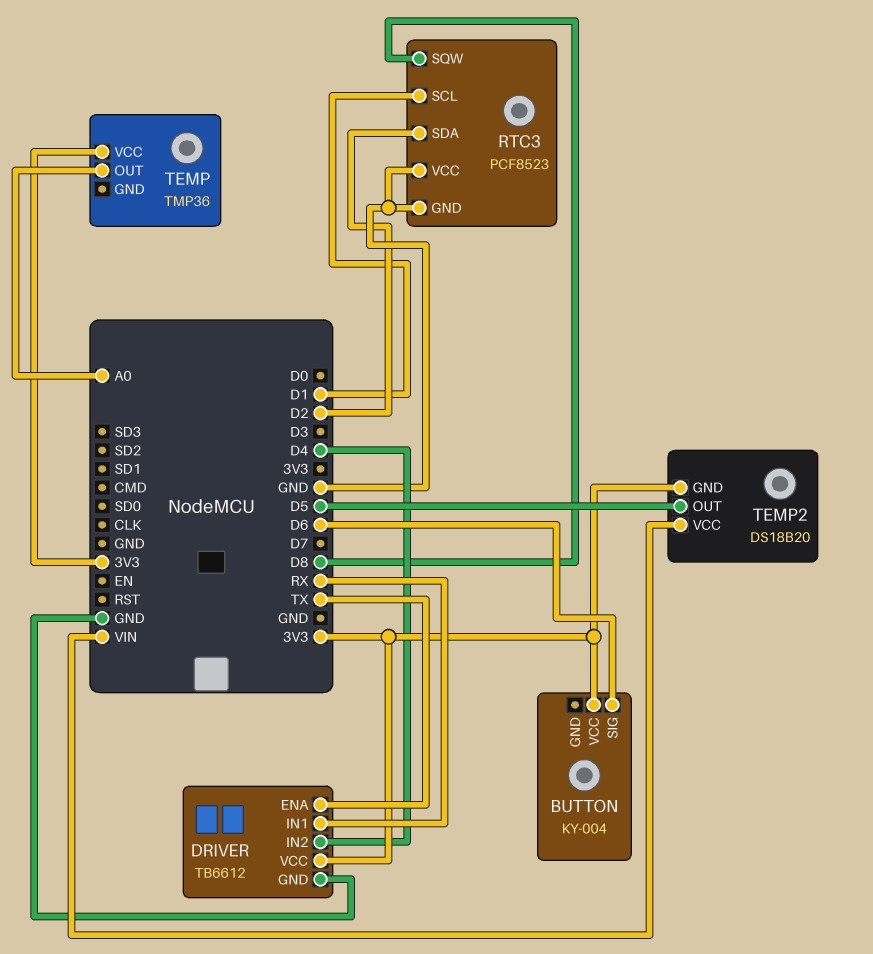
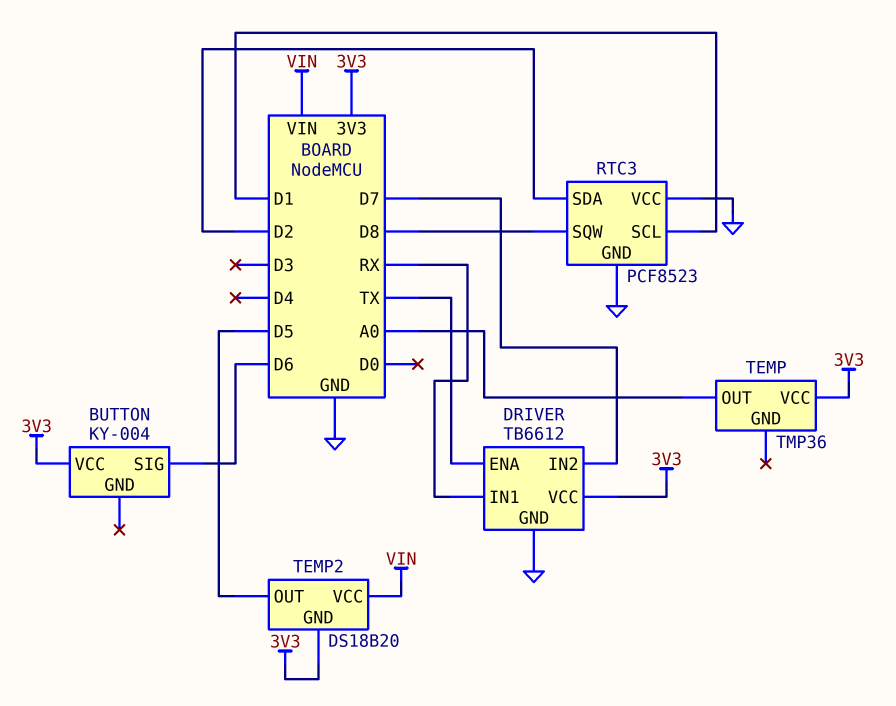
DRIVER pin IN2: D4 -> D7

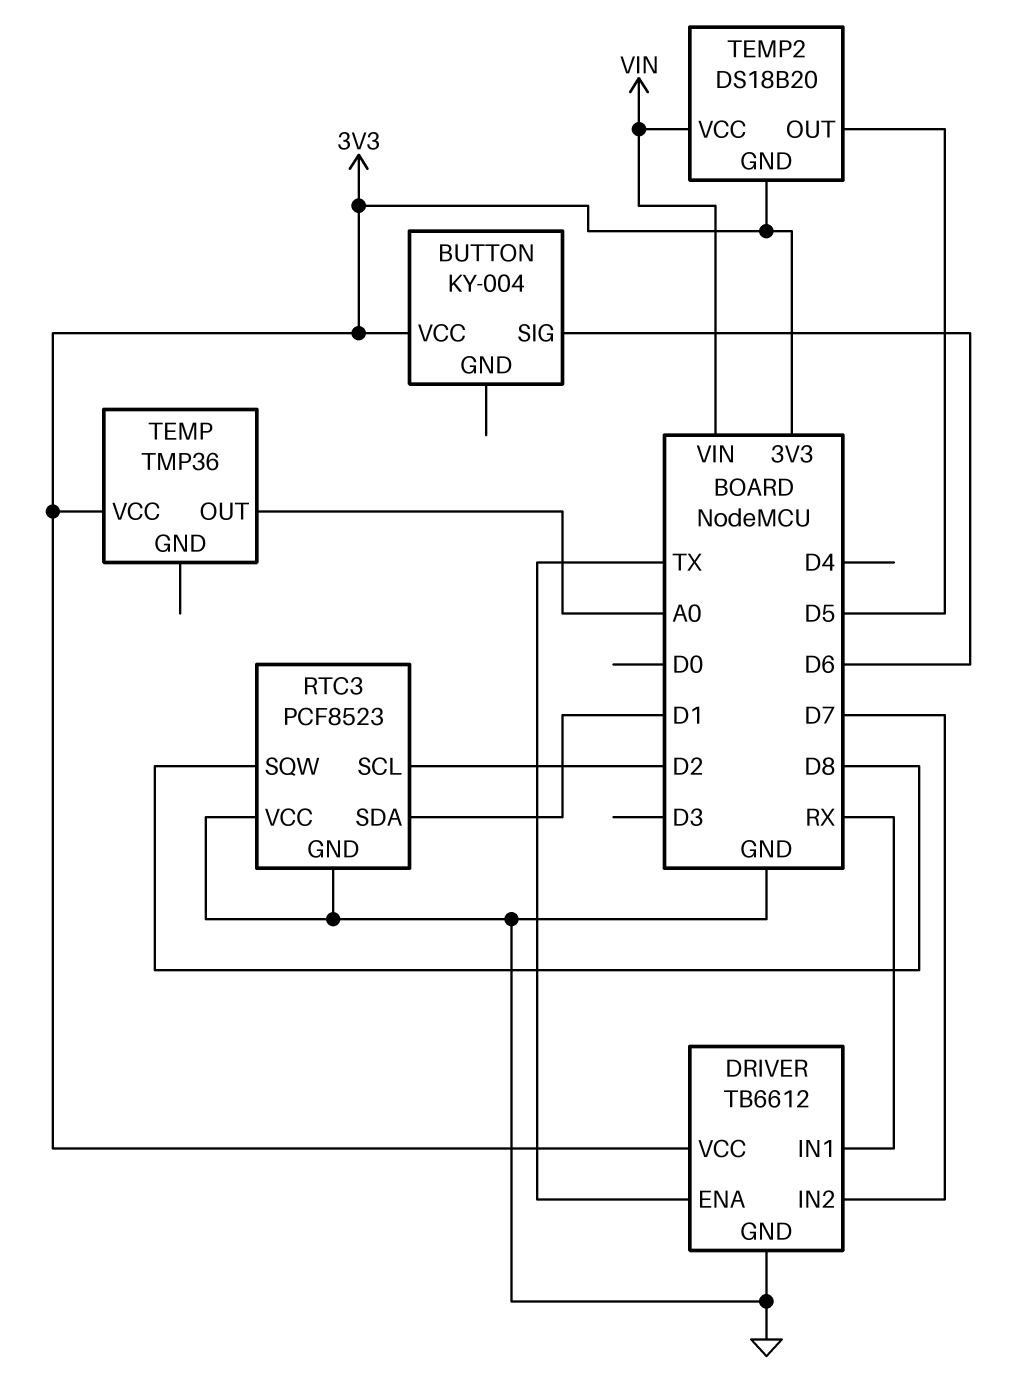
RTC3 pin SCL: D1 -> D2
RTC3 pin SDA: D2 -> D1

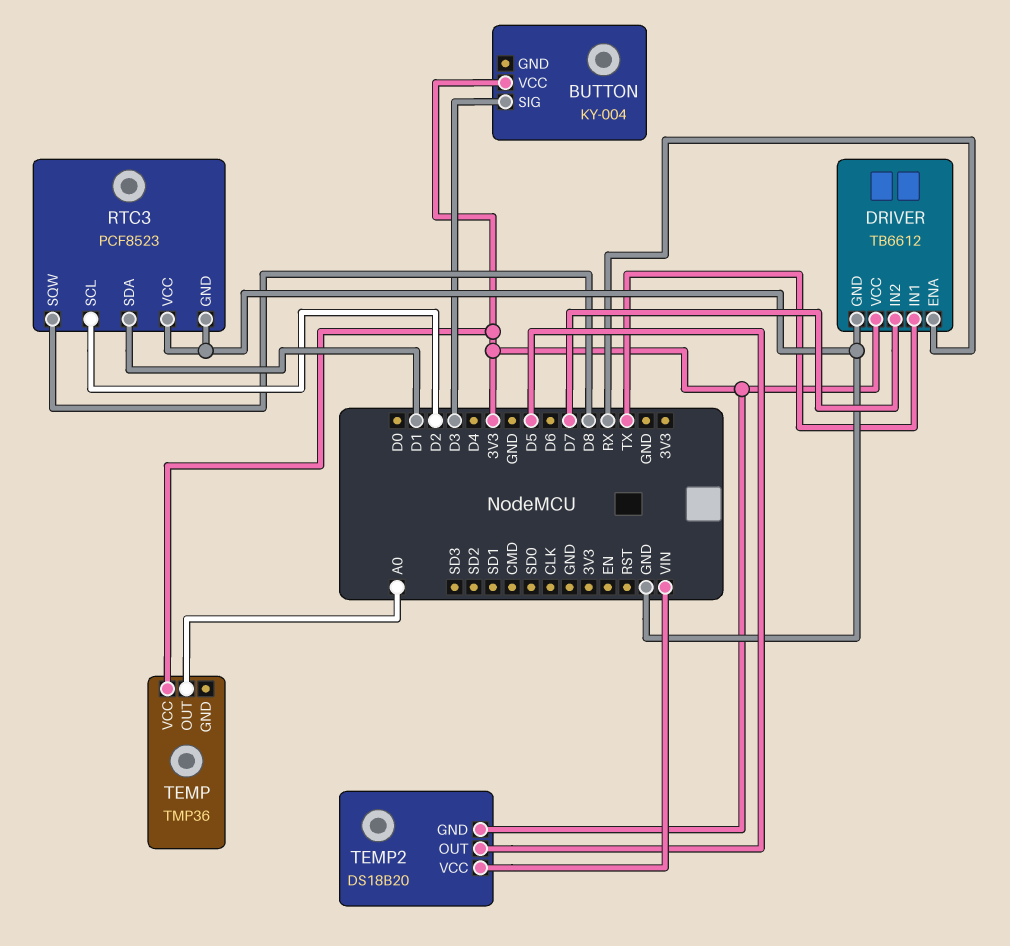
BUTTON pin SIG: D6 -> D3
DRIVER pin ENA: TX -> RX
DRIVER pin IN1: RX -> TX

